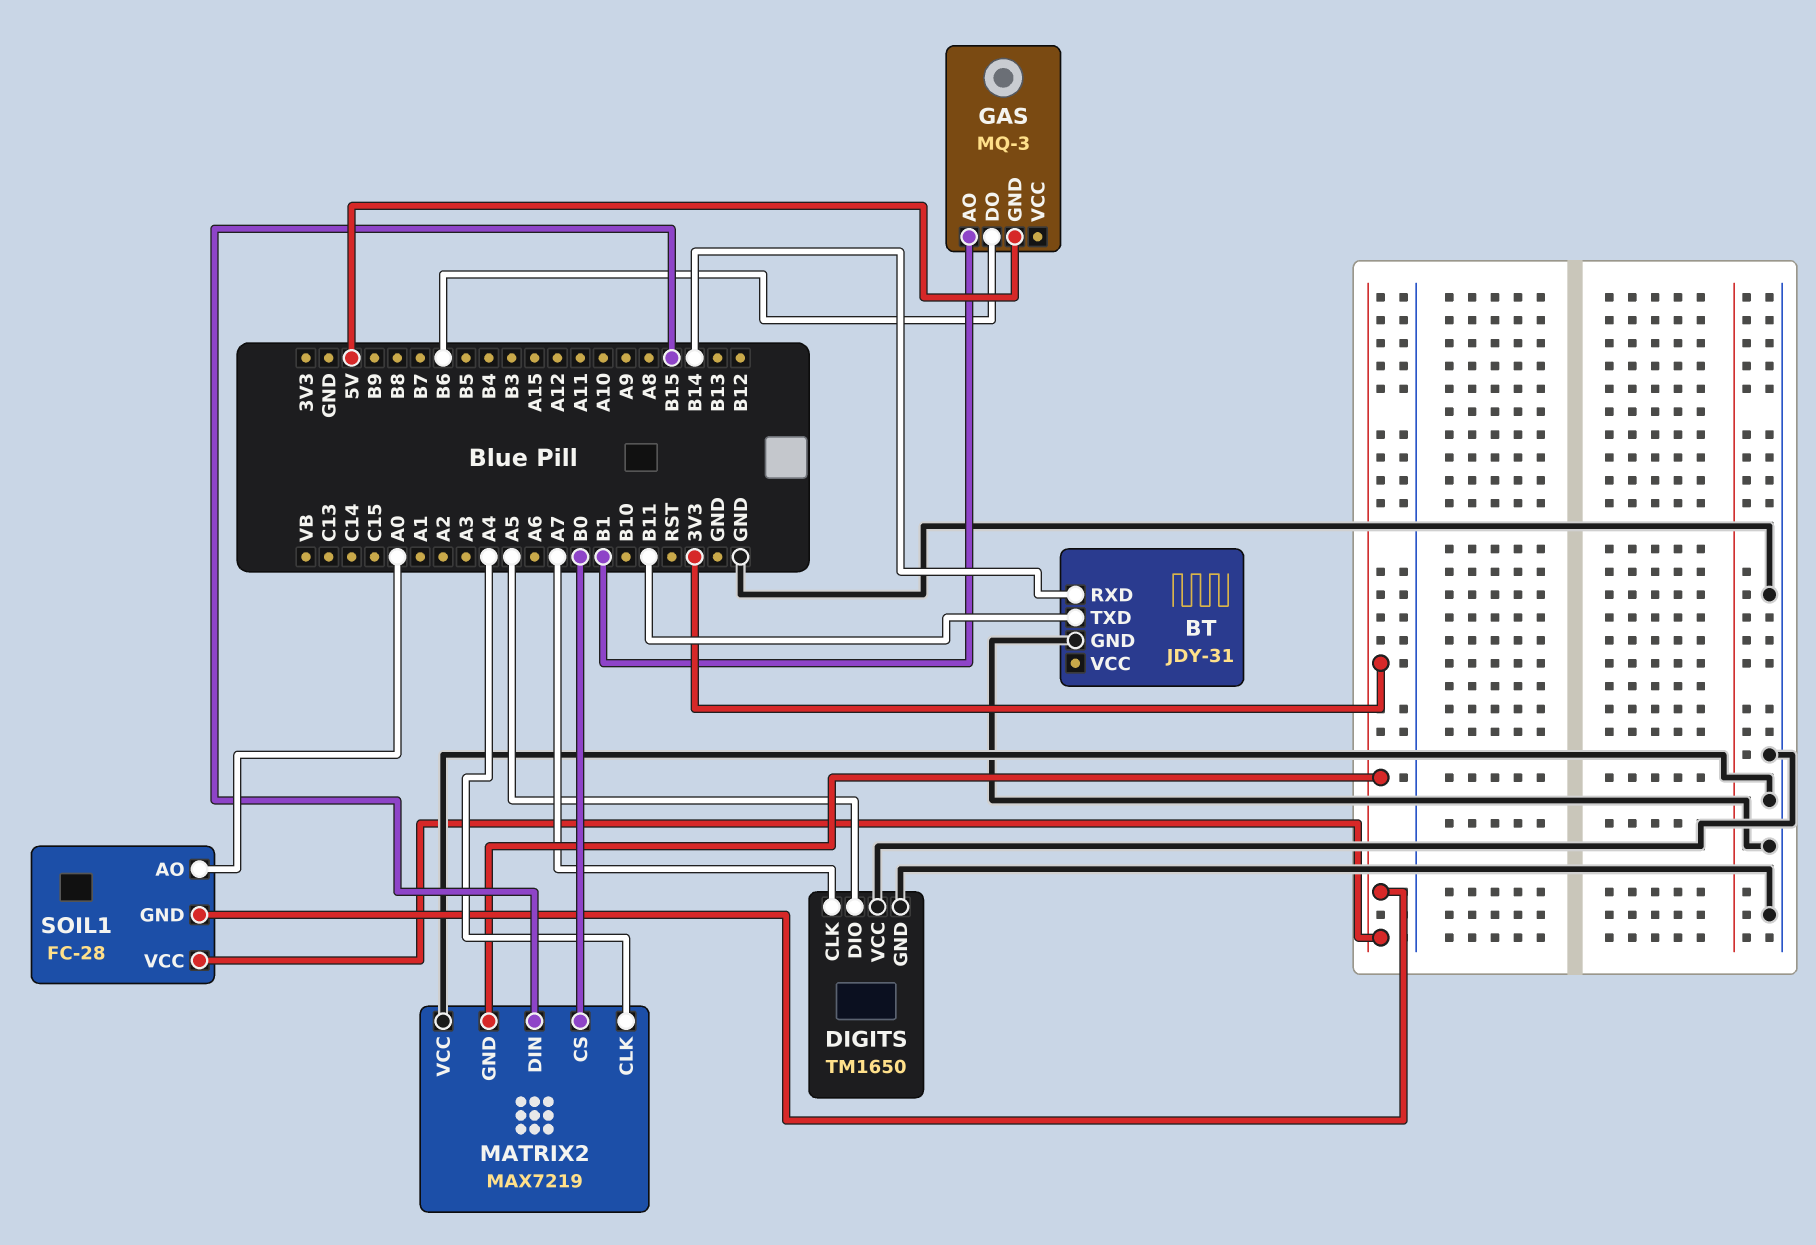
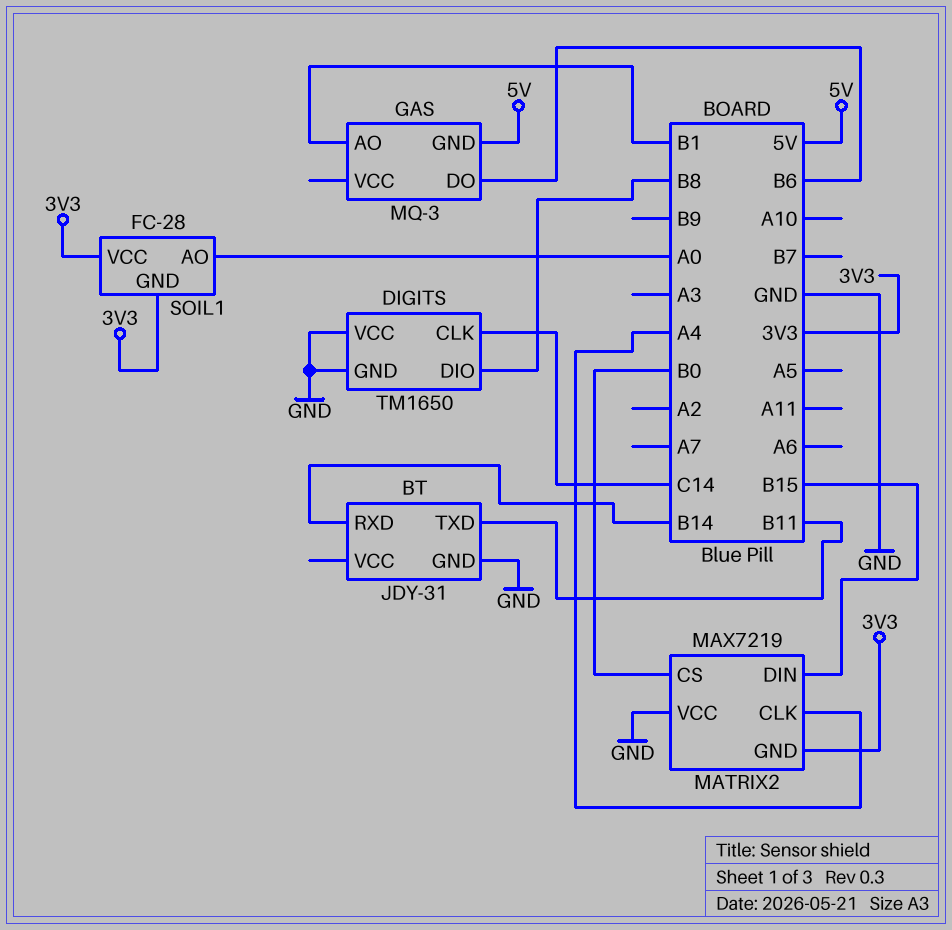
DIGITS pin CLK: A7 -> C14
DIGITS pin DIO: A5 -> B8

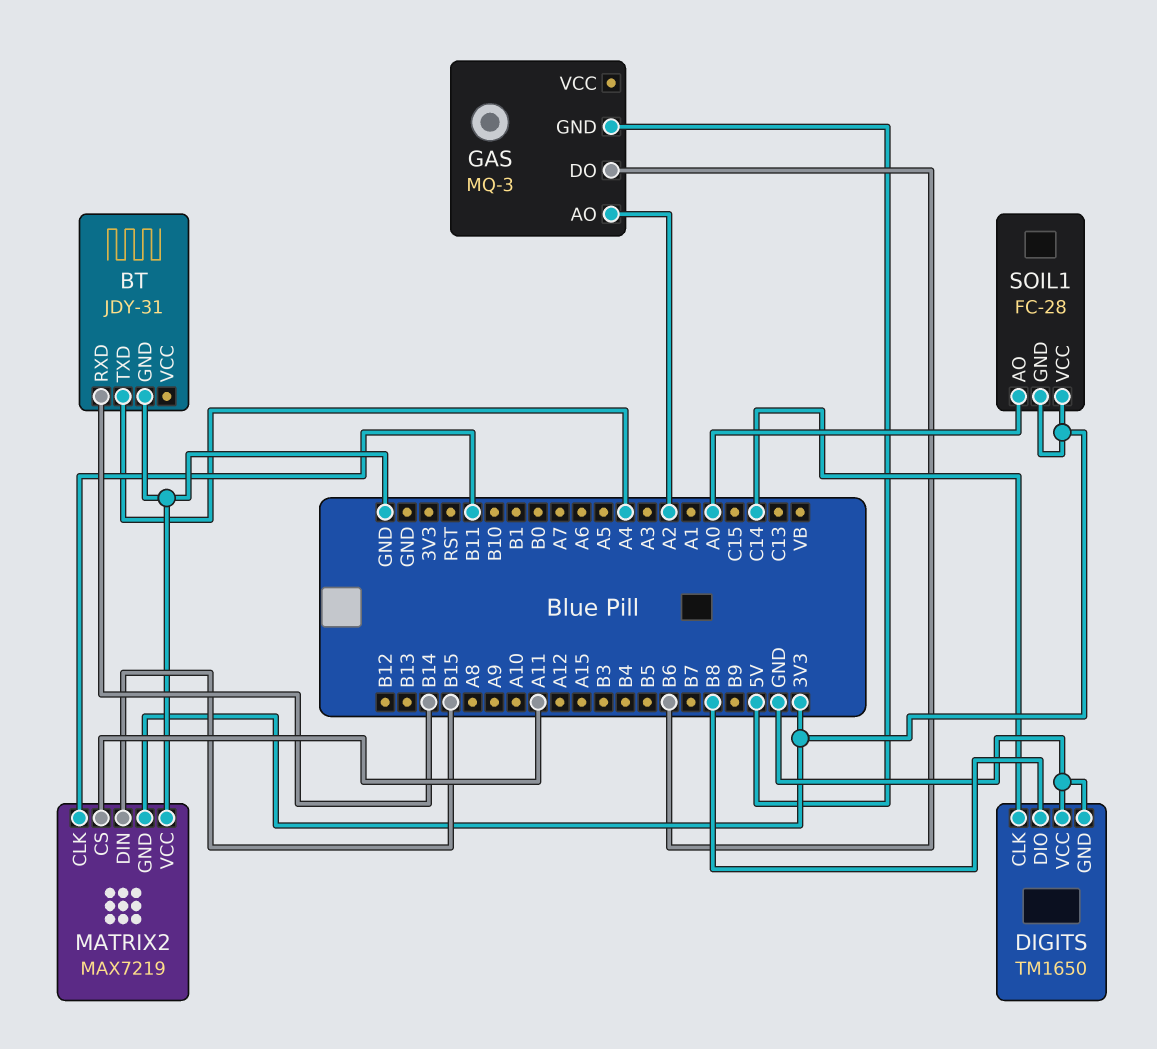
BT pin TXD: B11 -> A4
GAS pin AO: B1 -> A2
MATRIX2 pin CLK: A4 -> B11
MATRIX2 pin CS: B0 -> A11

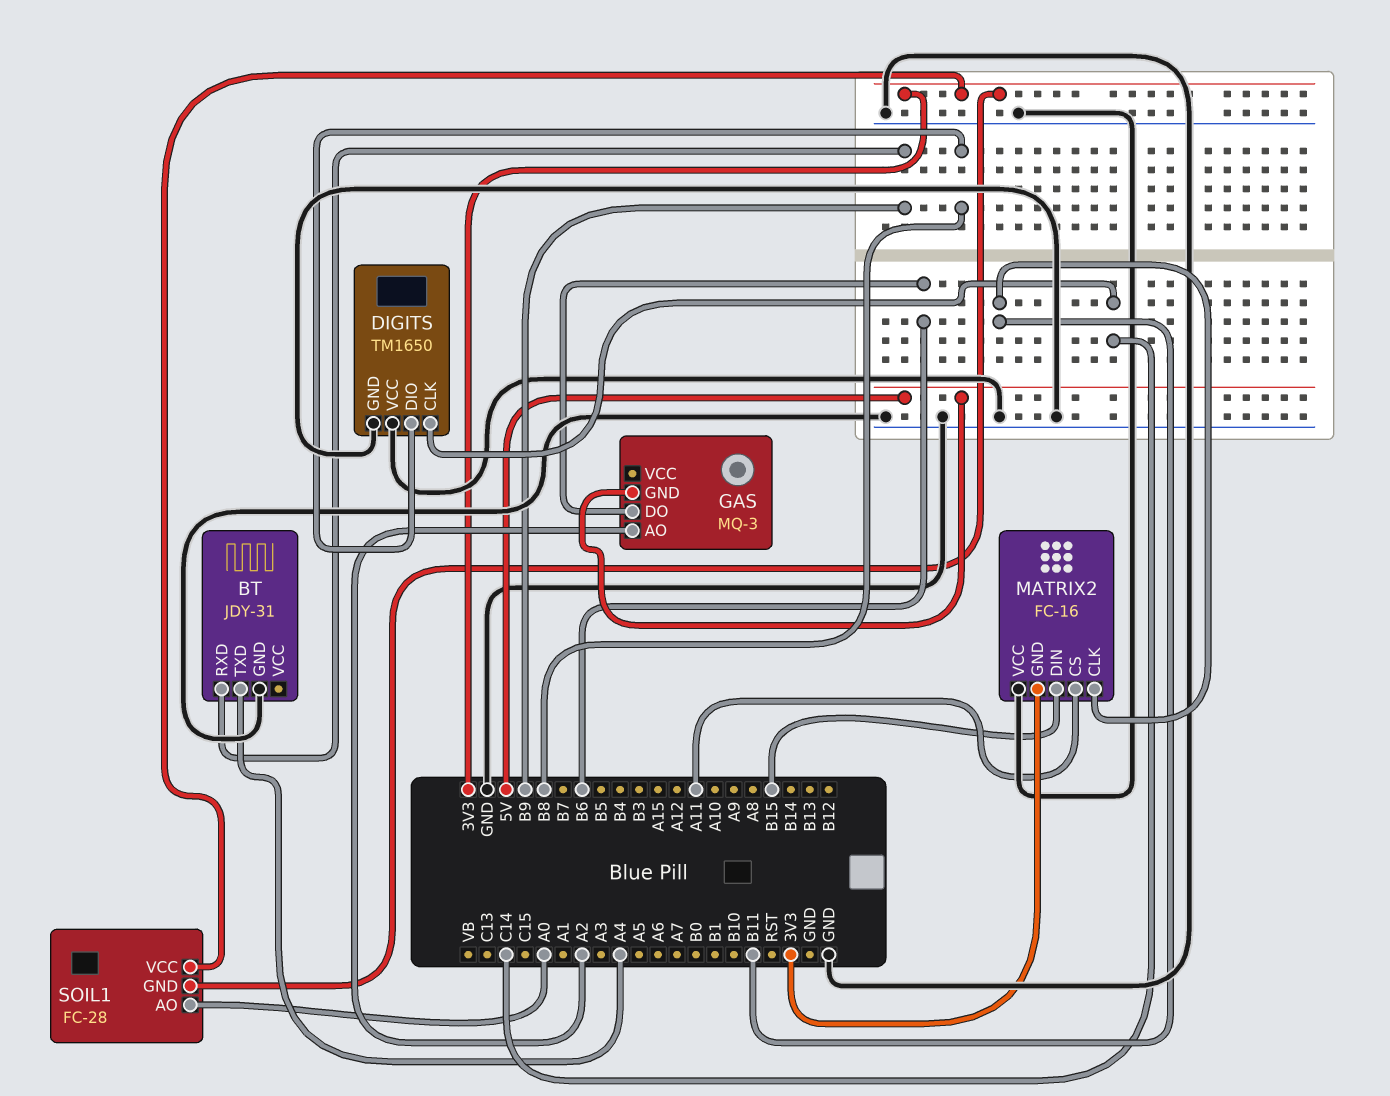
BT pin RXD: B14 -> B9
MATRIX2: MAX7219 -> FC-16

